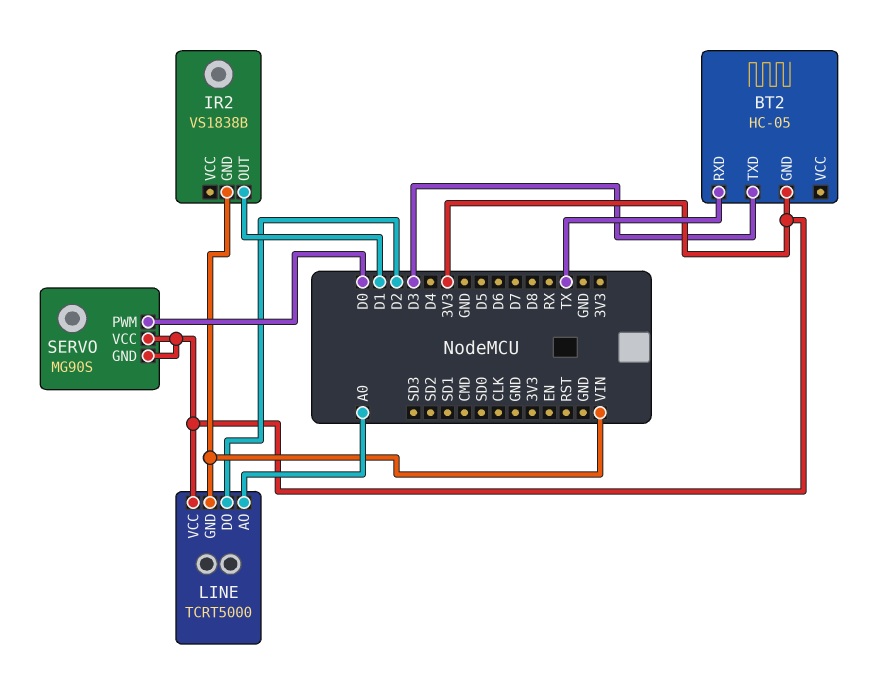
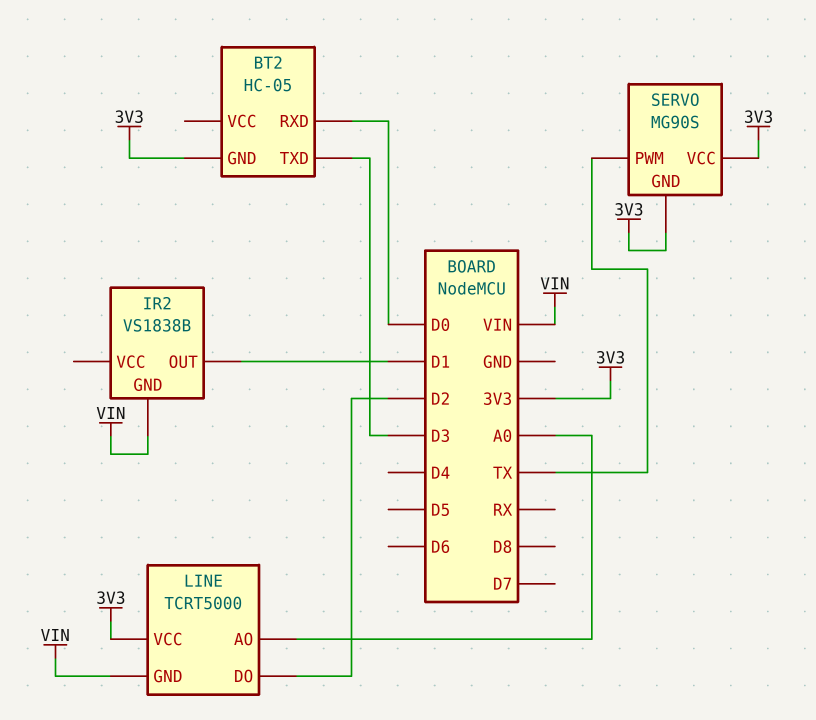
BT2 pin RXD: TX -> D0
SERVO pin PWM: D0 -> TX

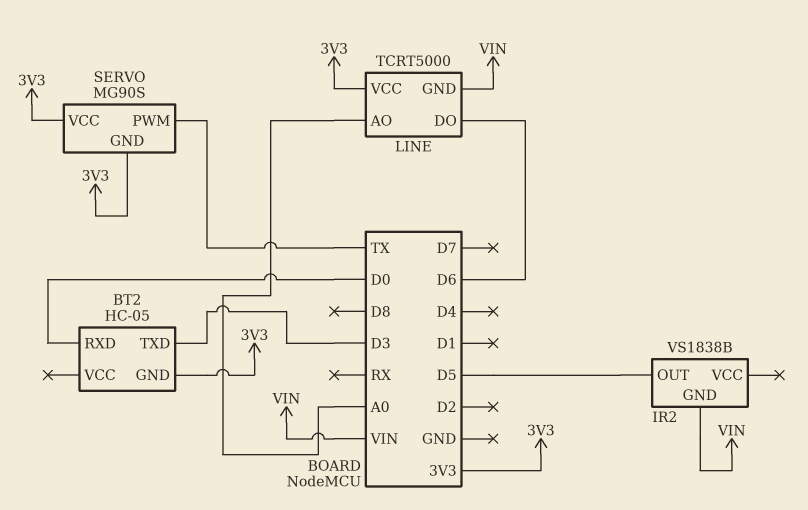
IR2 pin OUT: D1 -> D5
LINE pin DO: D2 -> D6

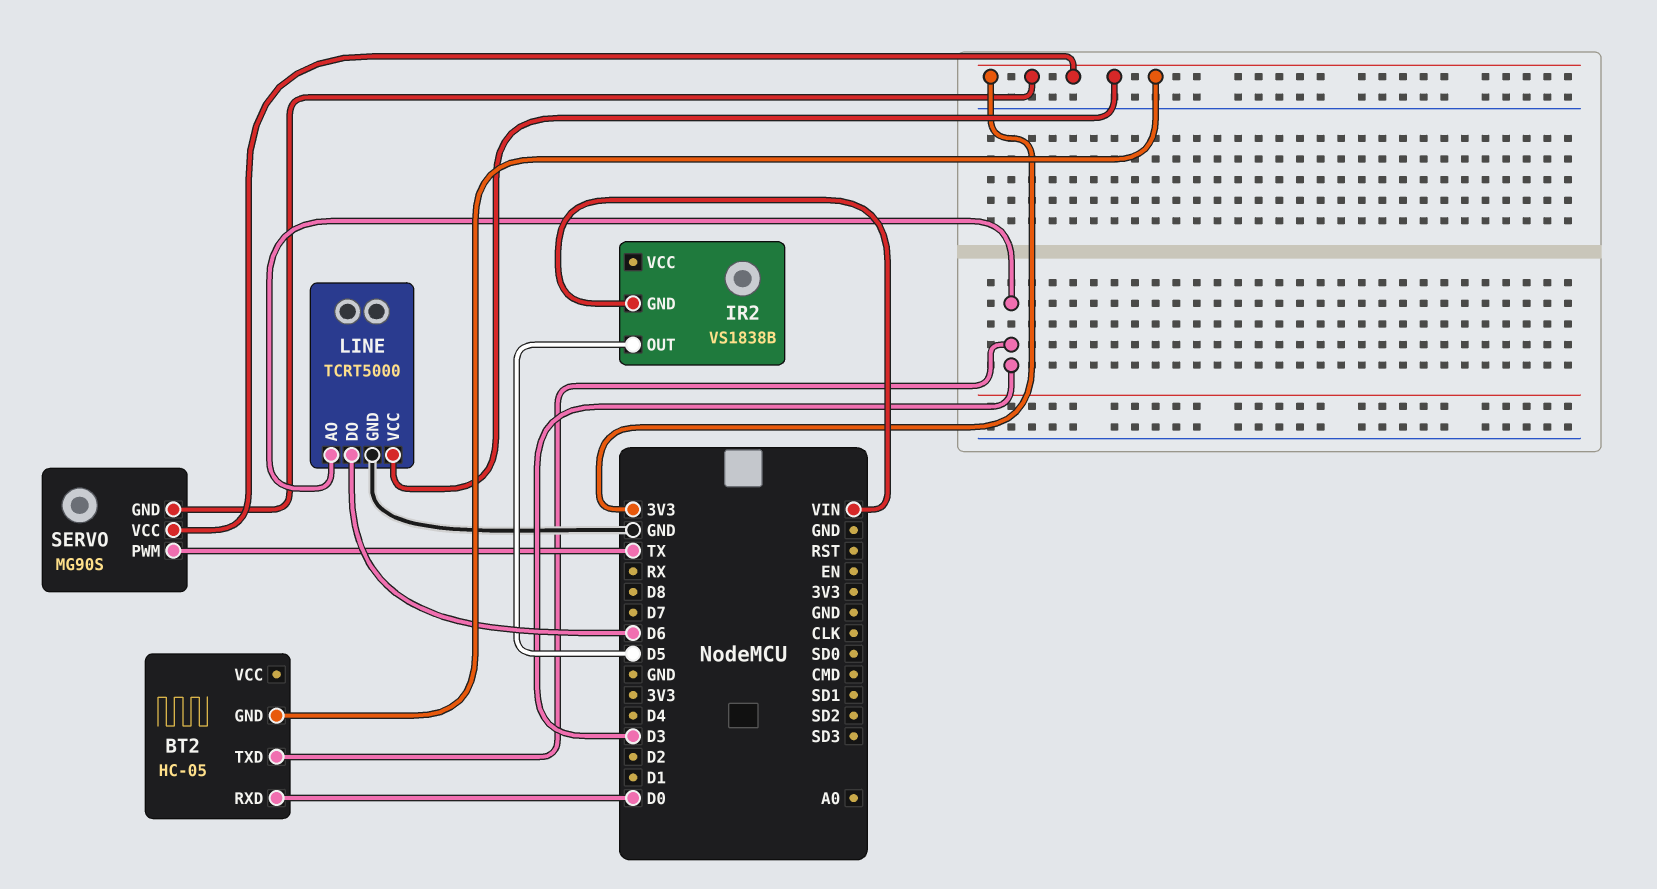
LINE pin AO: A0 -> D3
LINE pin GND: VIN -> GND

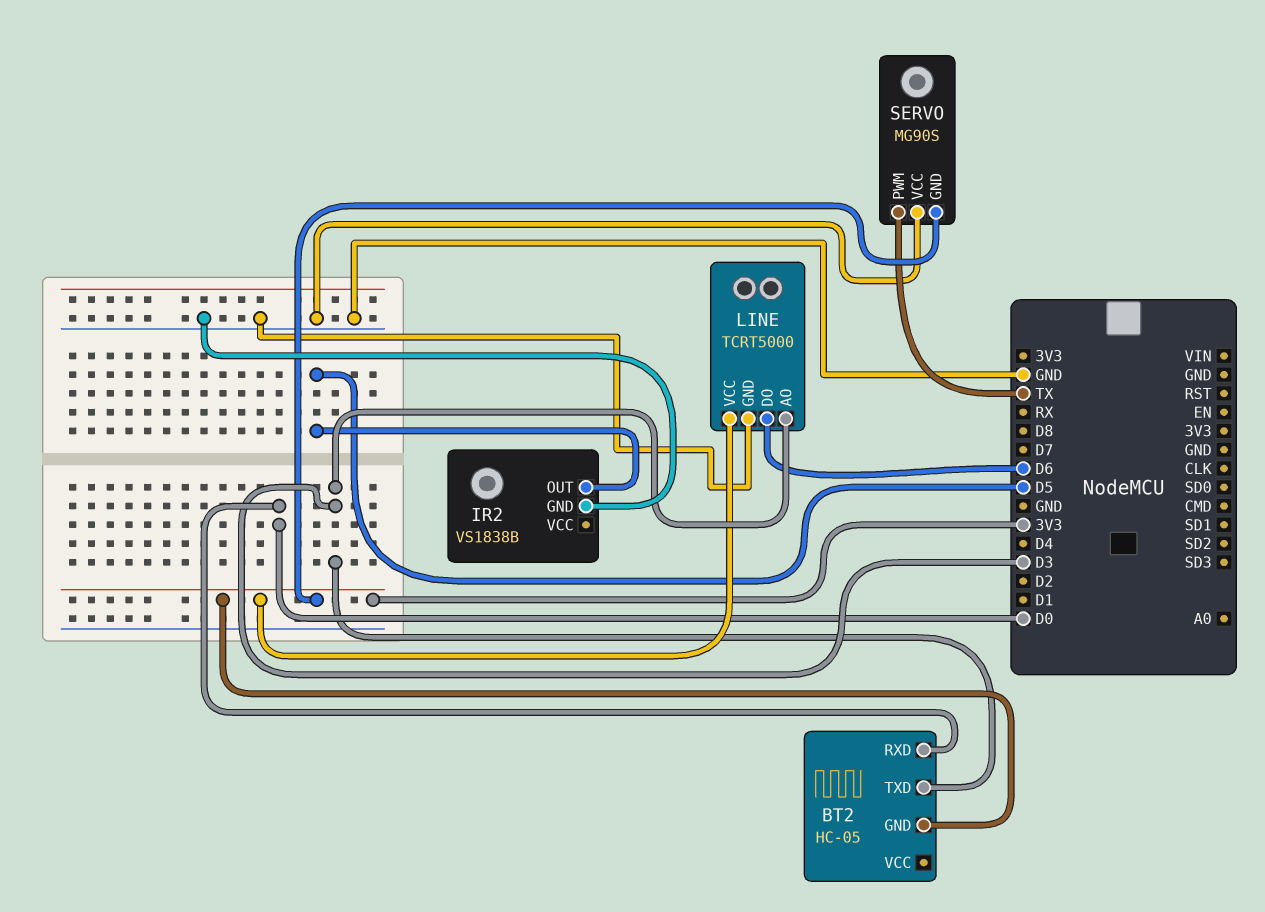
IR2 pin GND: VIN -> GND
SERVO pin VCC: 3V3 -> GND

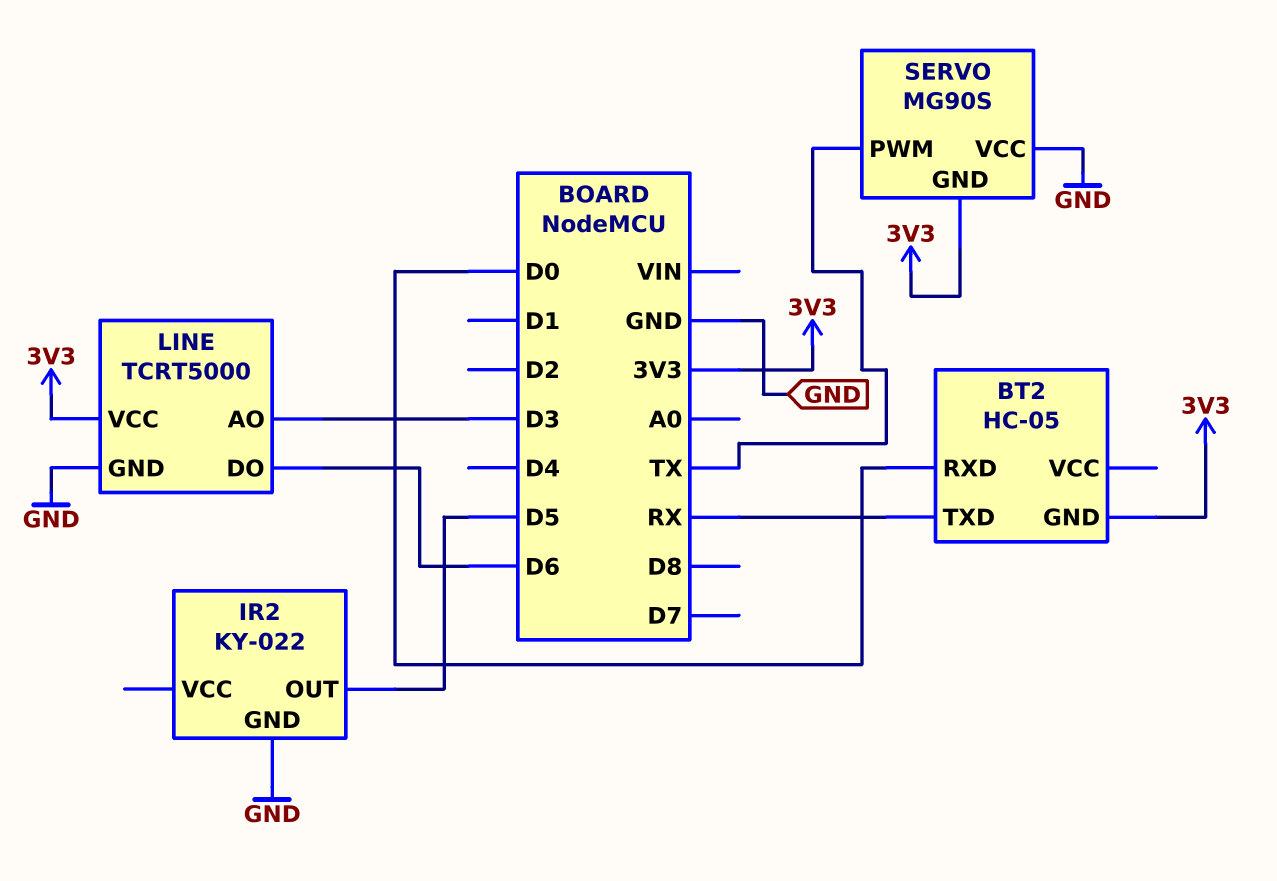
BT2 pin TXD: D3 -> RX
IR2: VS1838B -> KY-022

